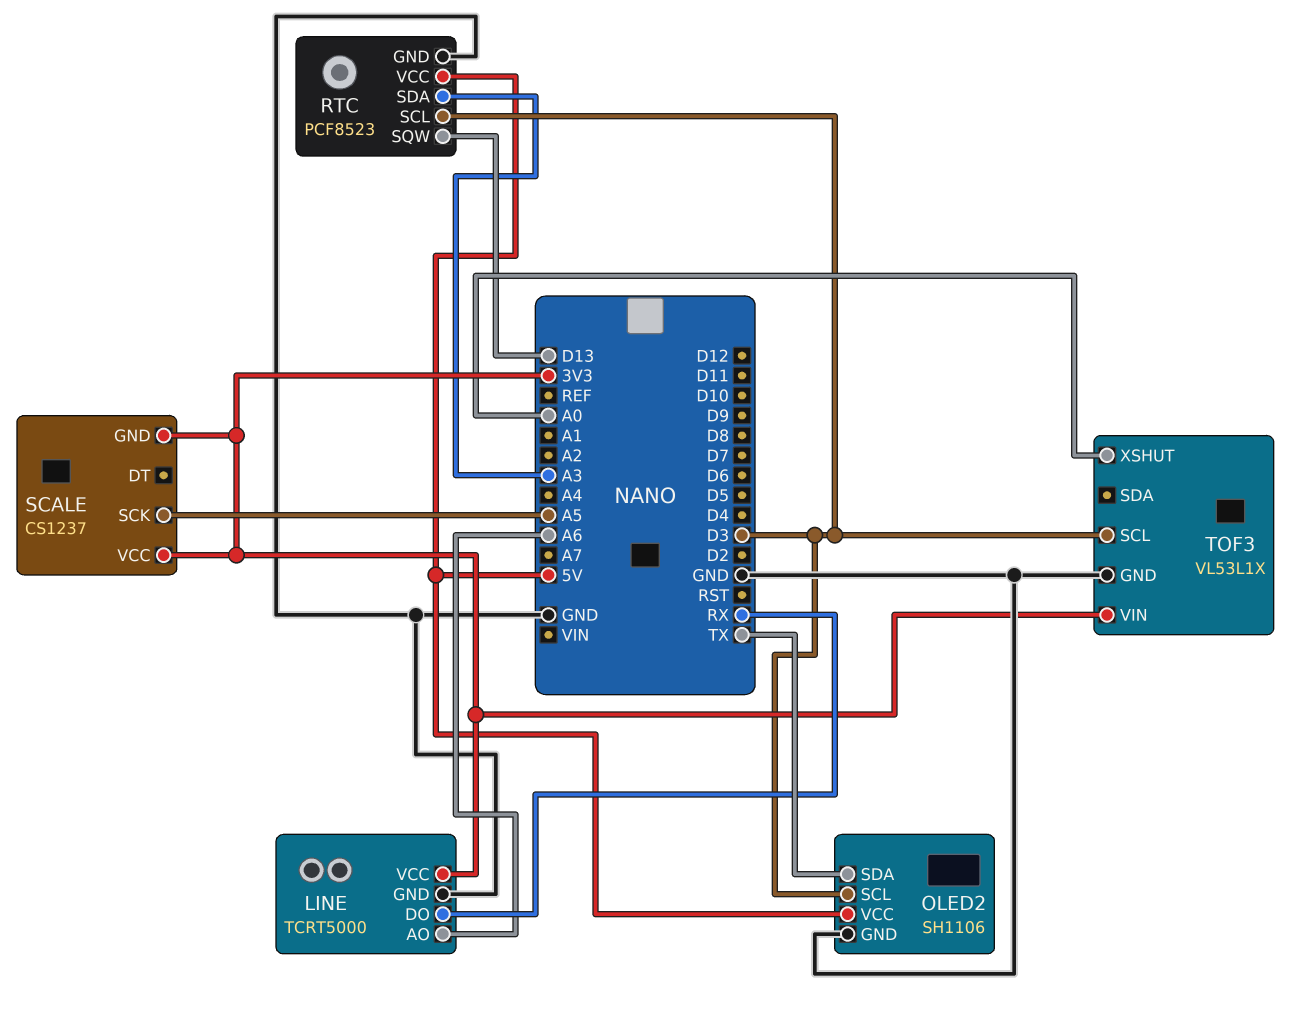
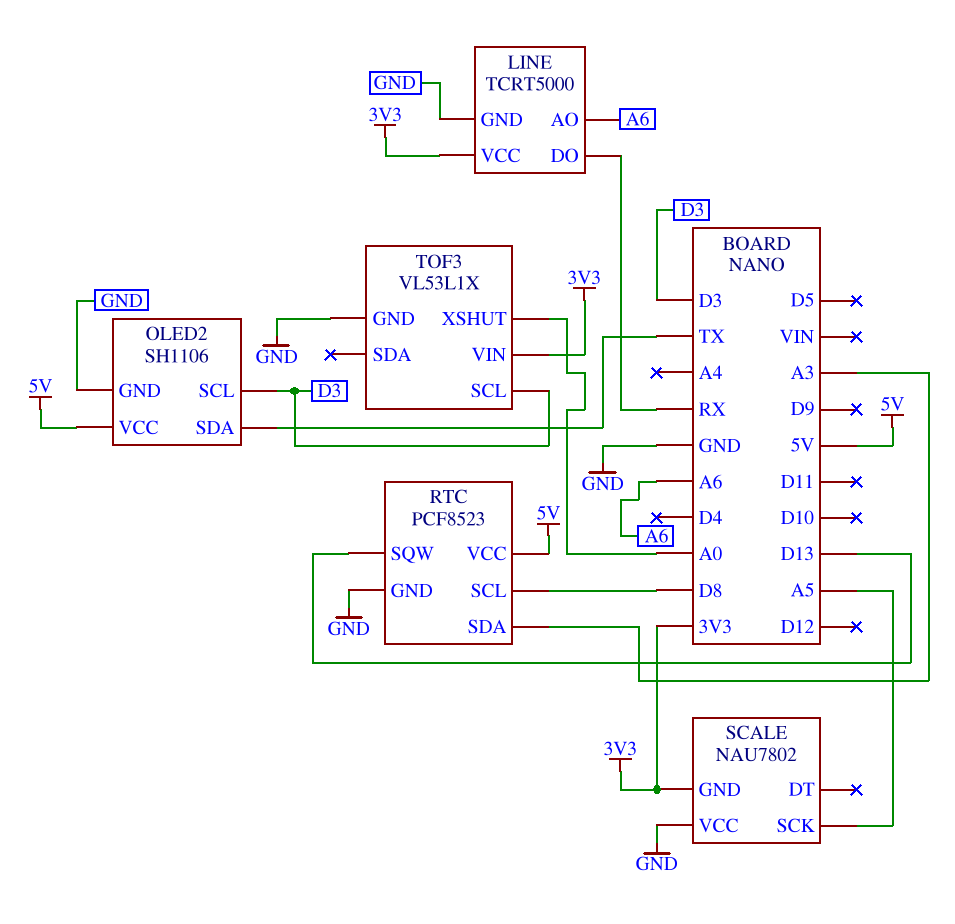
RTC pin SCL: D3 -> D8
SCALE: CS1237 -> NAU7802
SCALE pin VCC: 3V3 -> GND

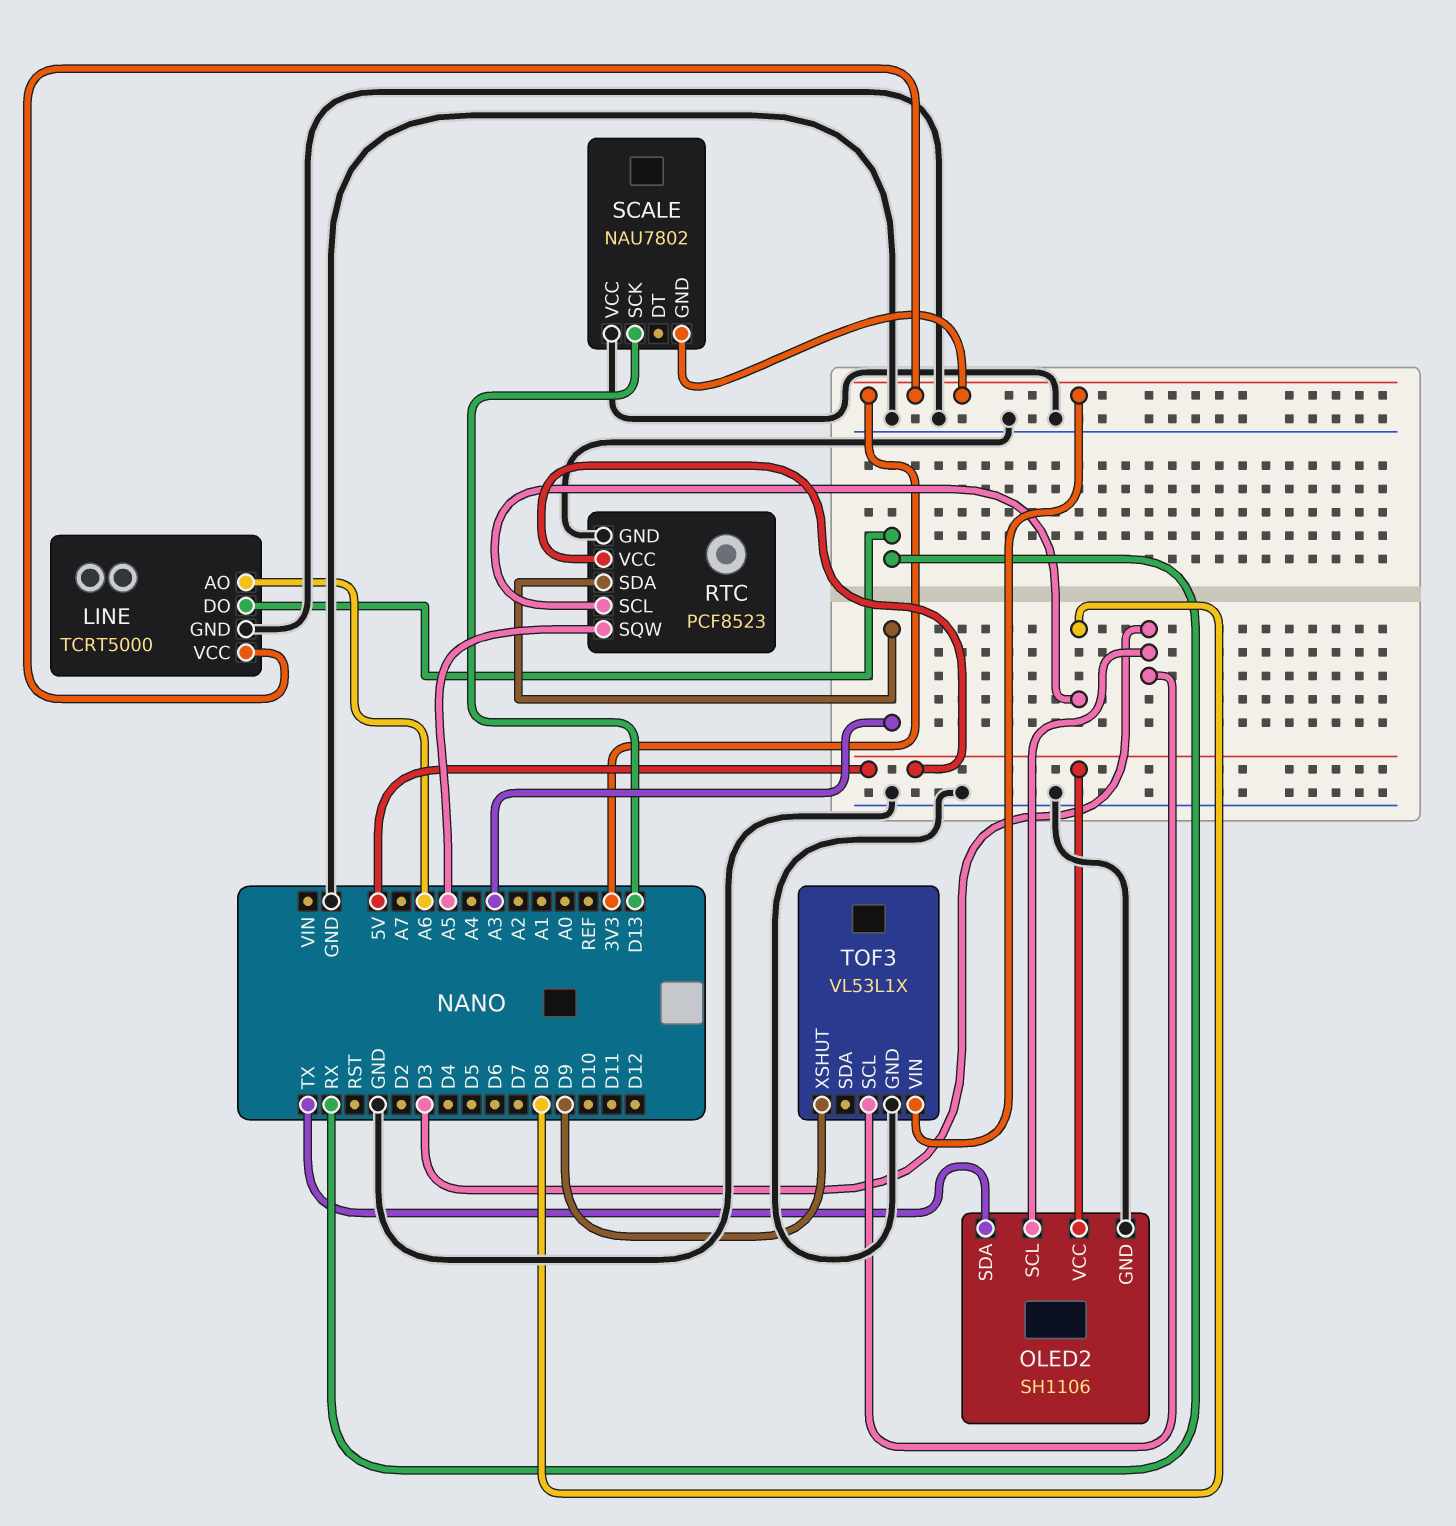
RTC pin SQW: D13 -> A5
SCALE pin SCK: A5 -> D13
TOF3 pin XSHUT: A0 -> D9

